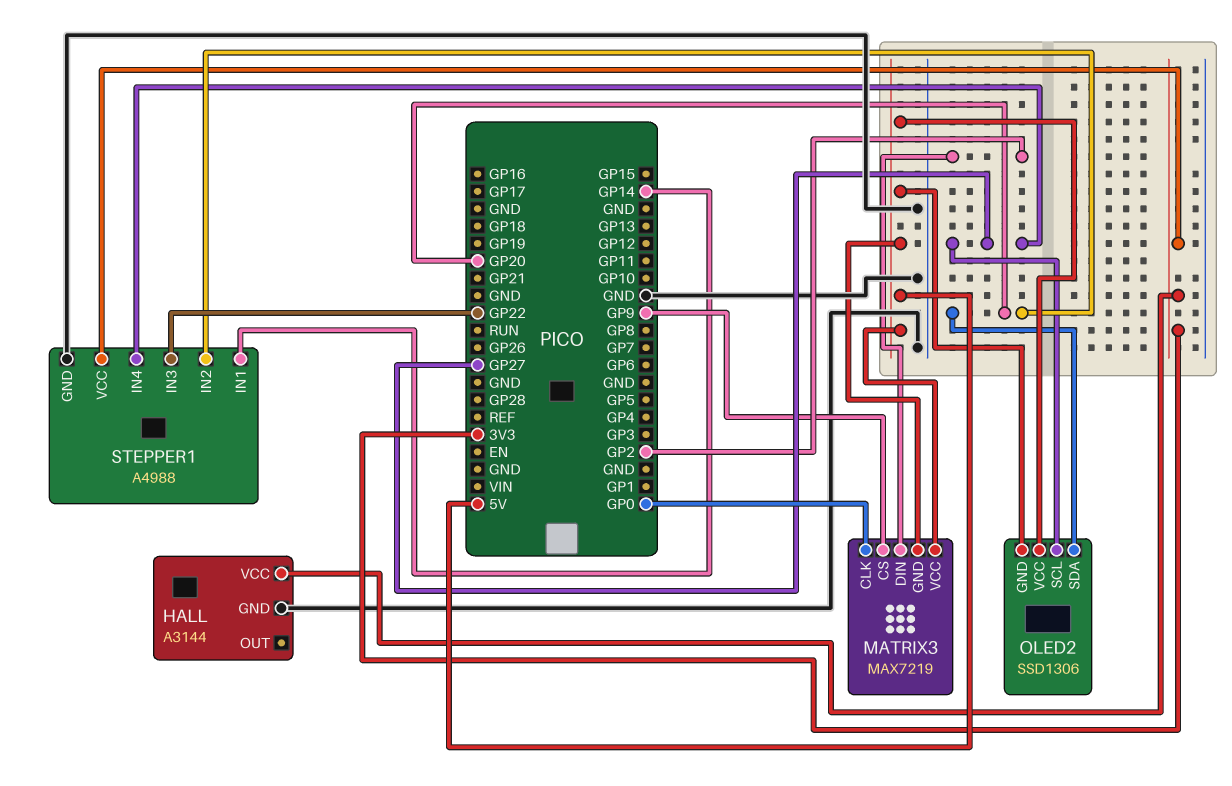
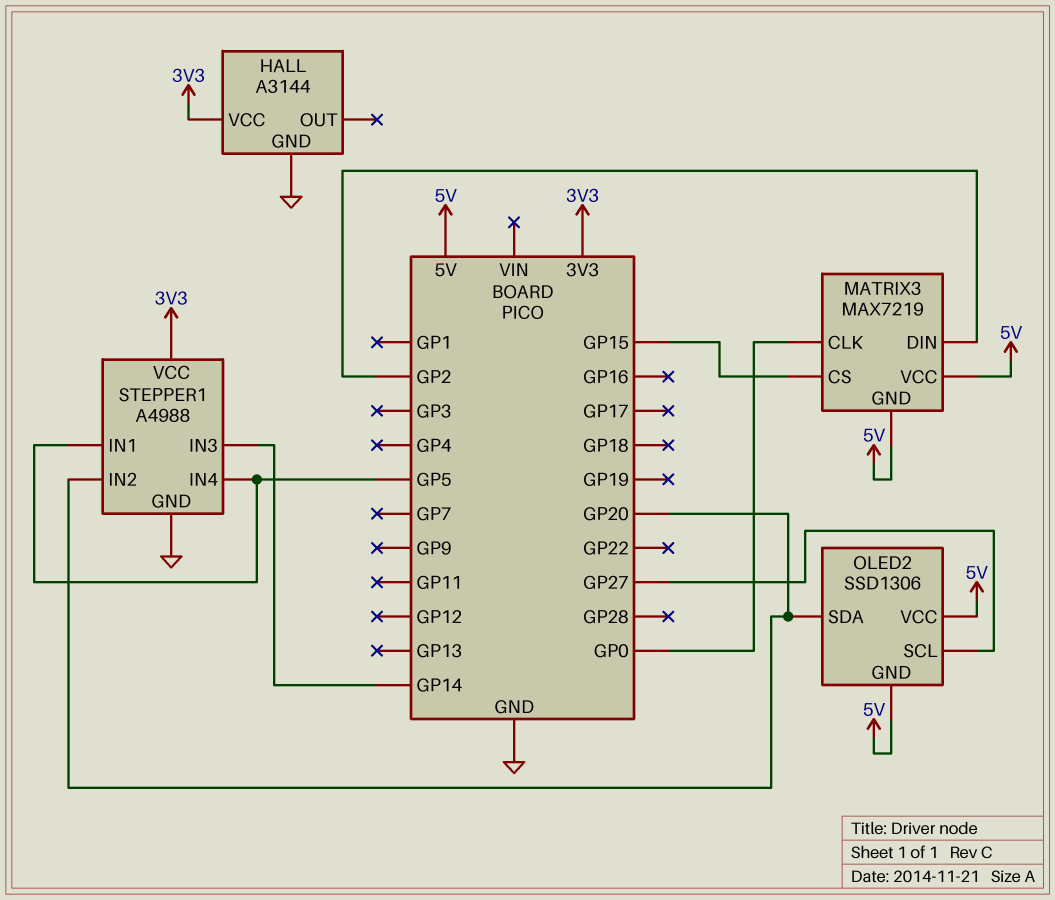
MATRIX3 pin CS: GP9 -> GP15
STEPPER1 pin IN1: GP14 -> GP5
STEPPER1 pin IN3: GP22 -> GP14
STEPPER1 pin IN4: GP27 -> GP5

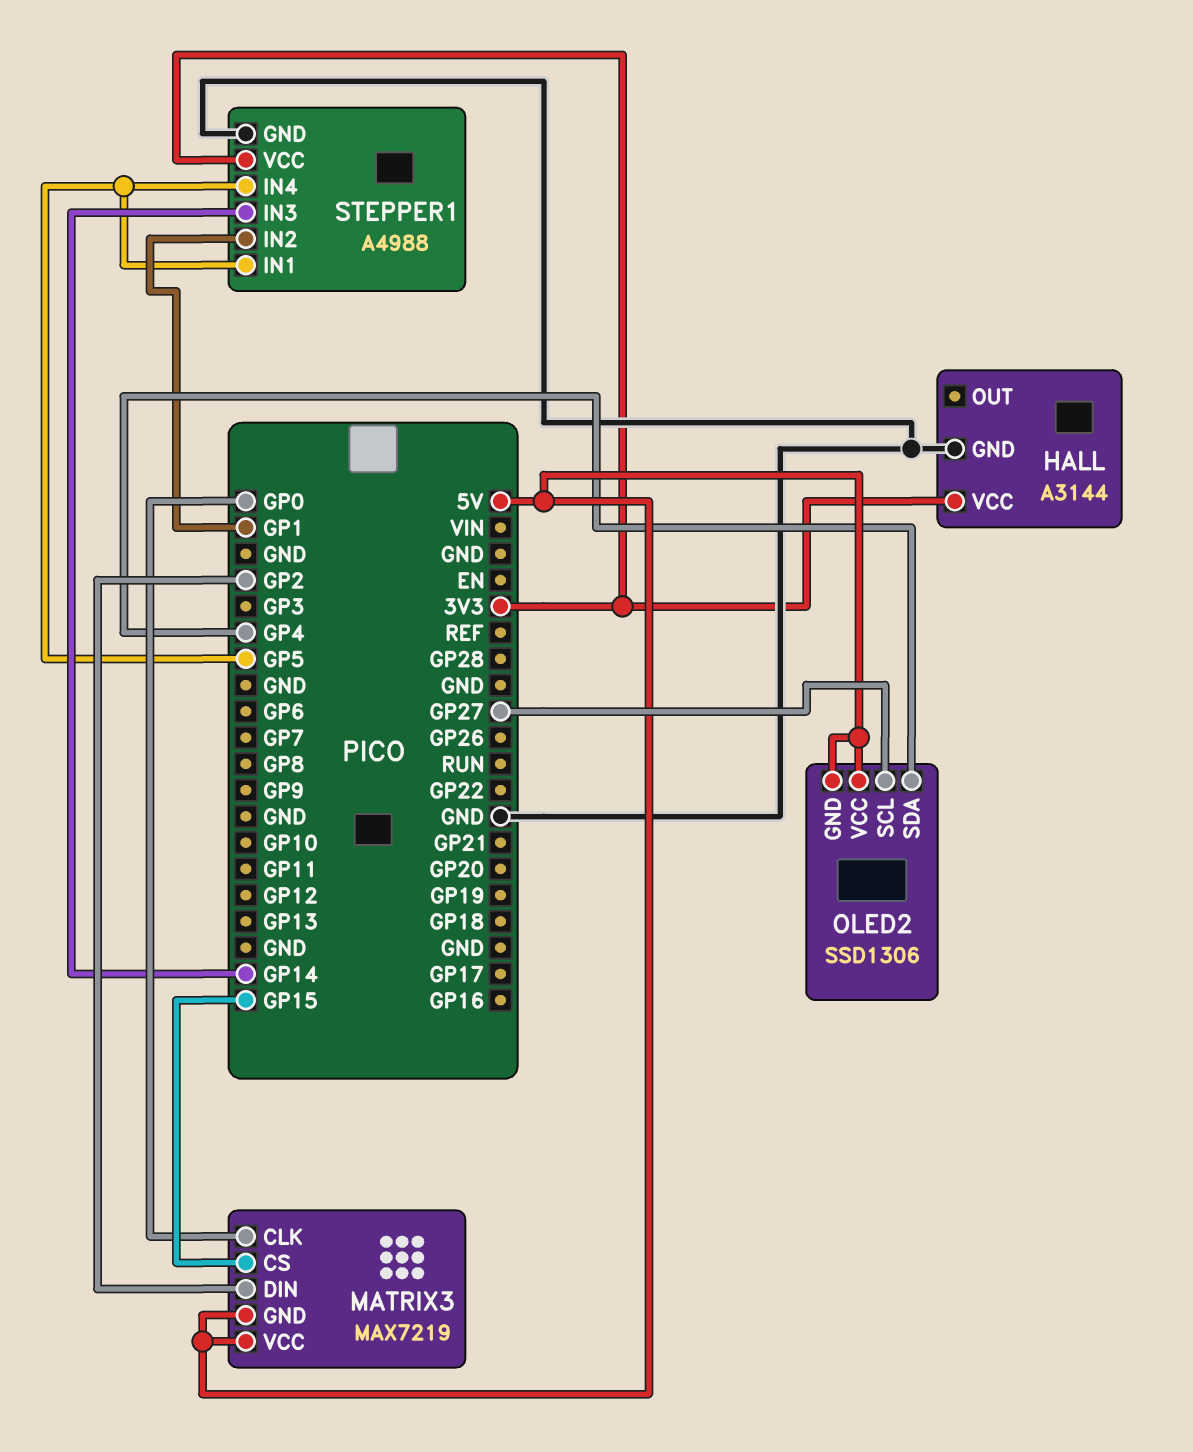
OLED2 pin SDA: GP20 -> GP4
STEPPER1 pin IN2: GP20 -> GP1

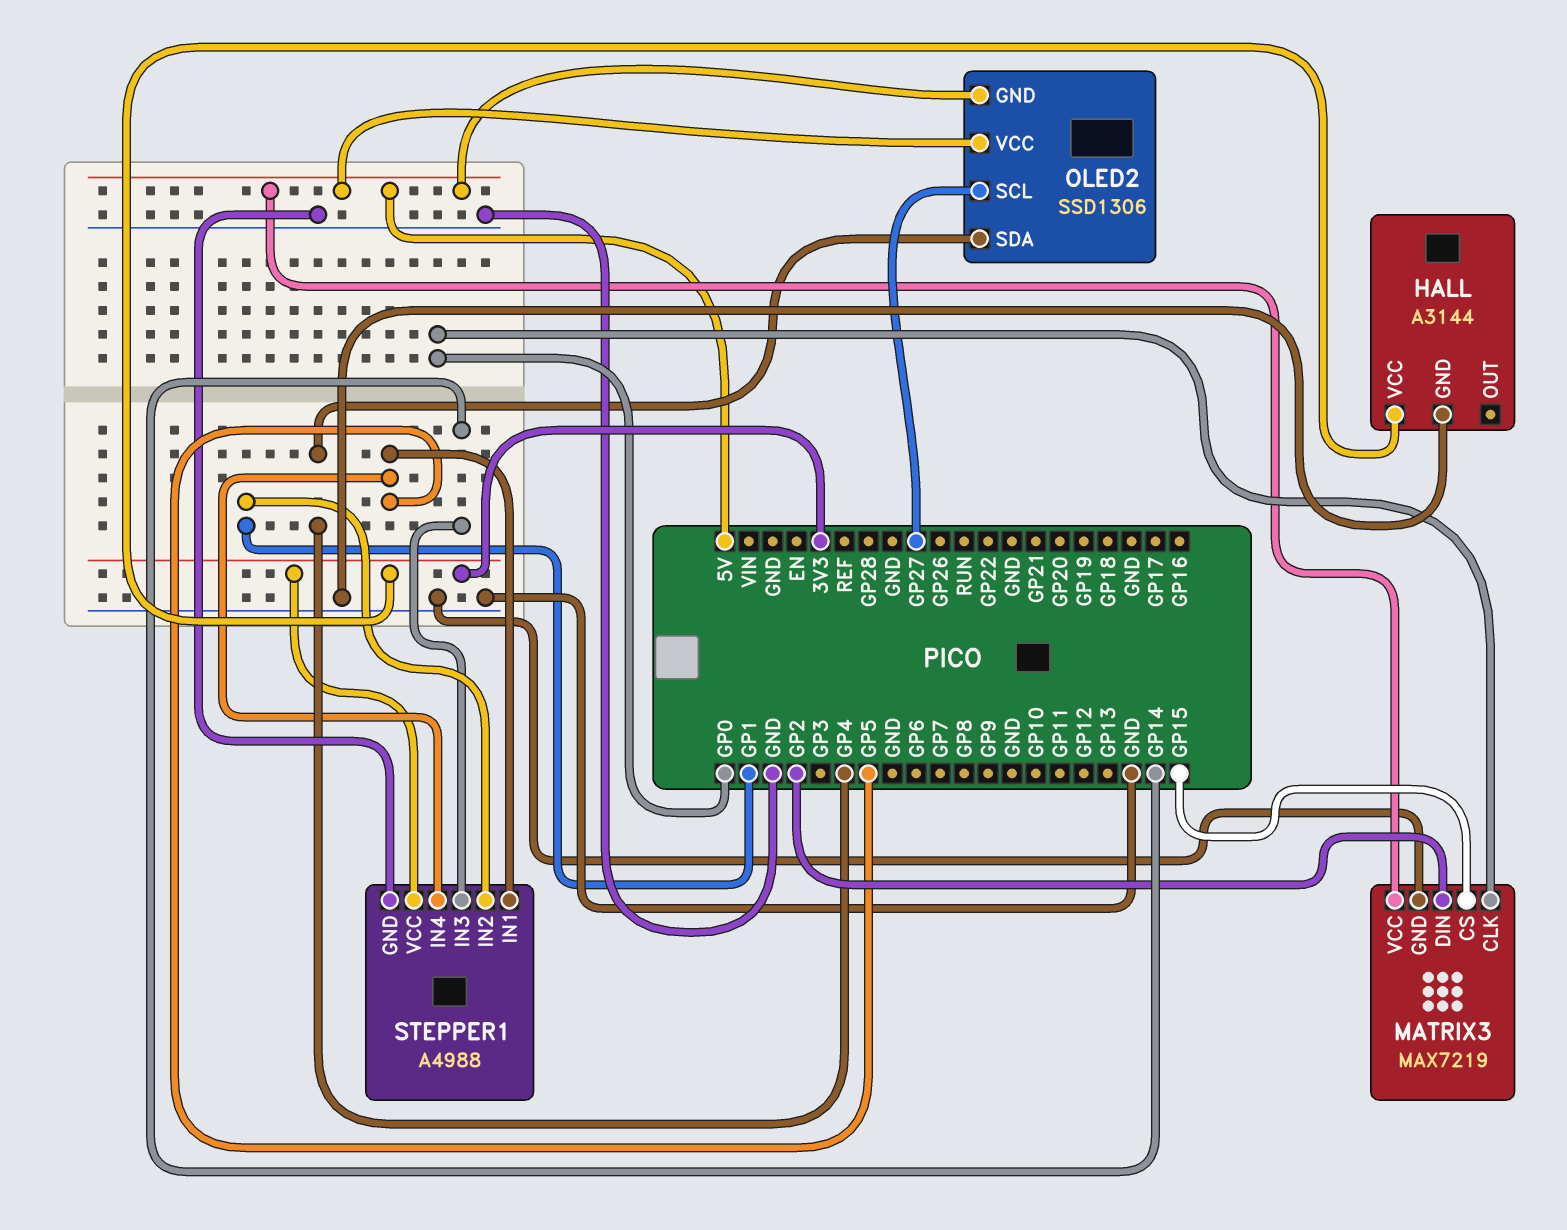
MATRIX3 pin GND: 5V -> GND

